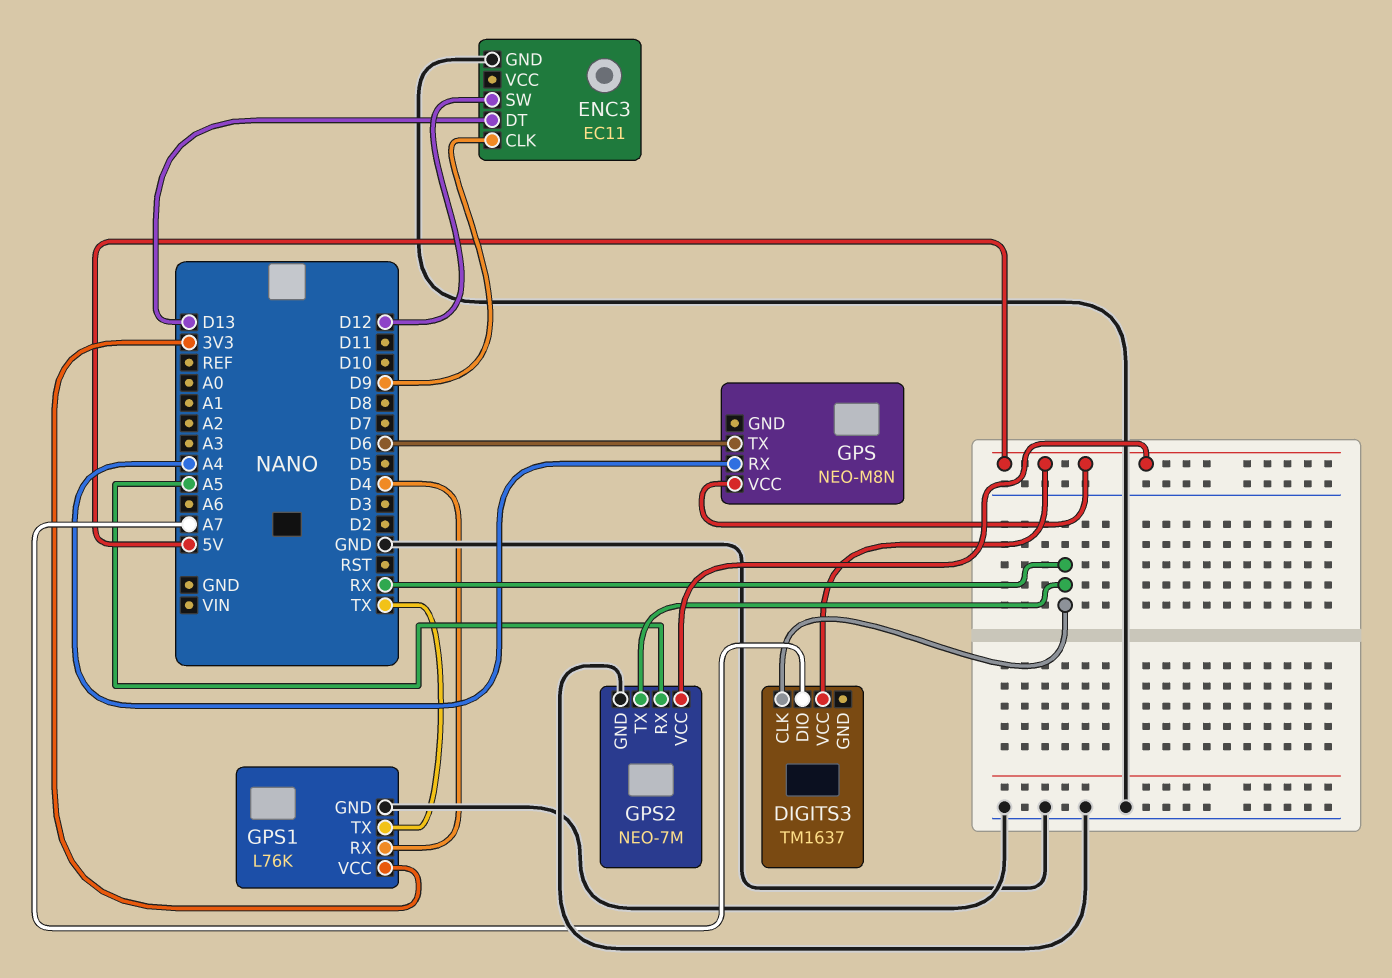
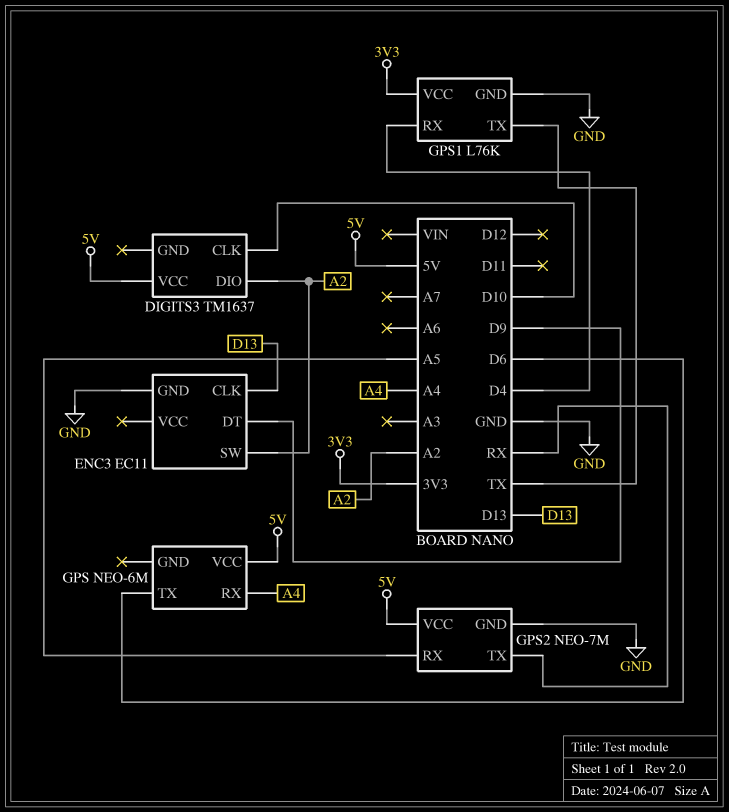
DIGITS3 pin CLK: RX -> D10
DIGITS3 pin DIO: A7 -> A2
ENC3 pin CLK: D9 -> D13
ENC3 pin DT: D13 -> D9
ENC3 pin SW: D12 -> A2
GPS: NEO-M8N -> NEO-6M

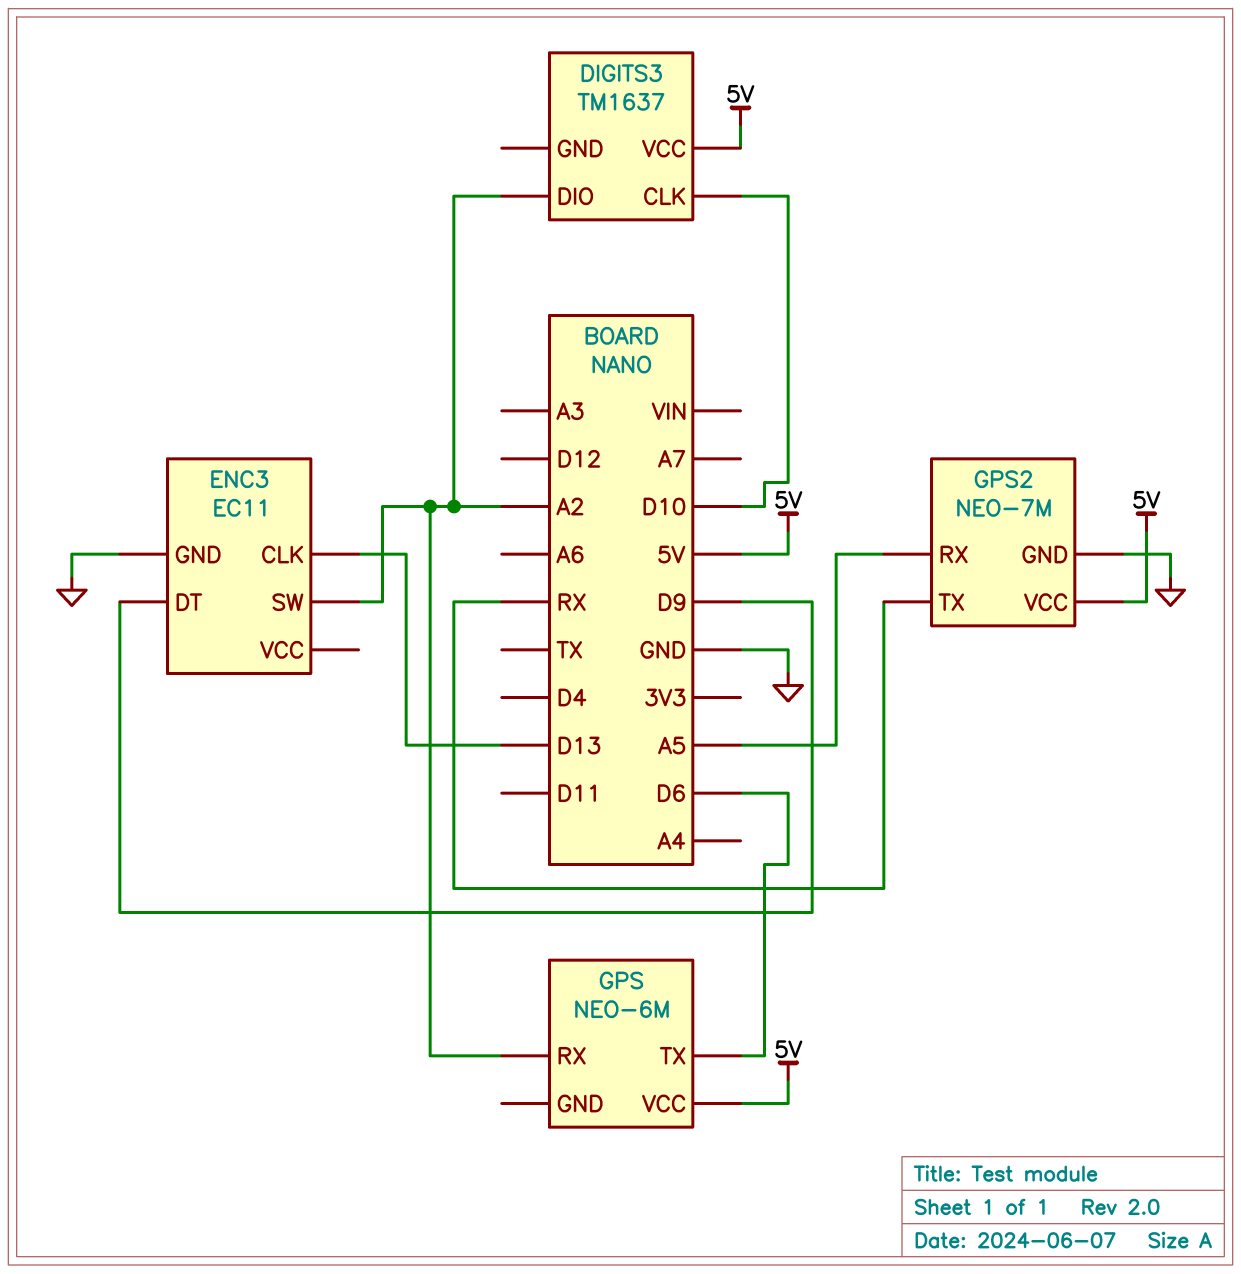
GPS pin RX: A4 -> A2
GPS1: L76K -> none
GPS1 pin GND: GND -> none
GPS1 pin RX: D4 -> none
GPS1 pin TX: TX -> none
GPS1 pin VCC: 3V3 -> none

